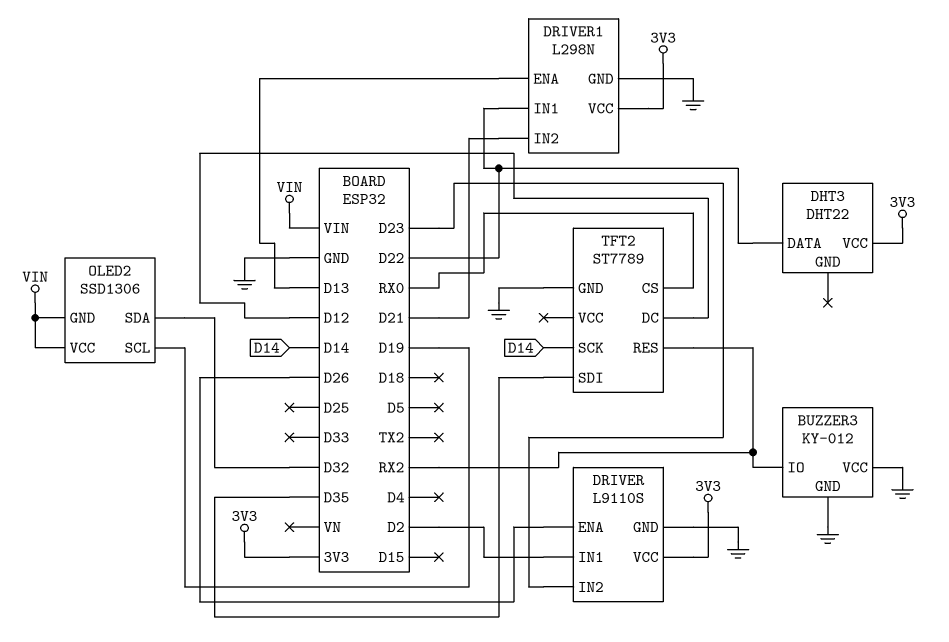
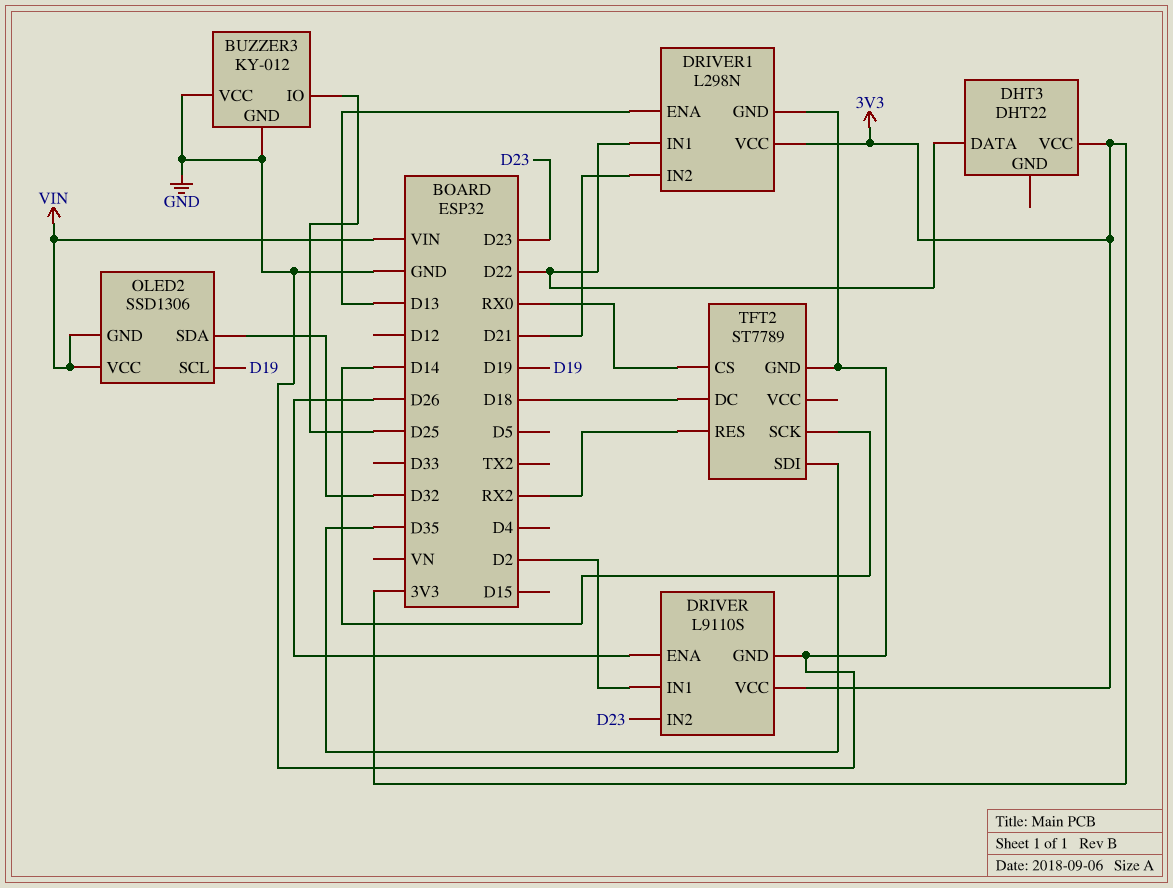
BUZZER3 pin IO: RX2 -> D25
TFT2 pin DC: D12 -> D18

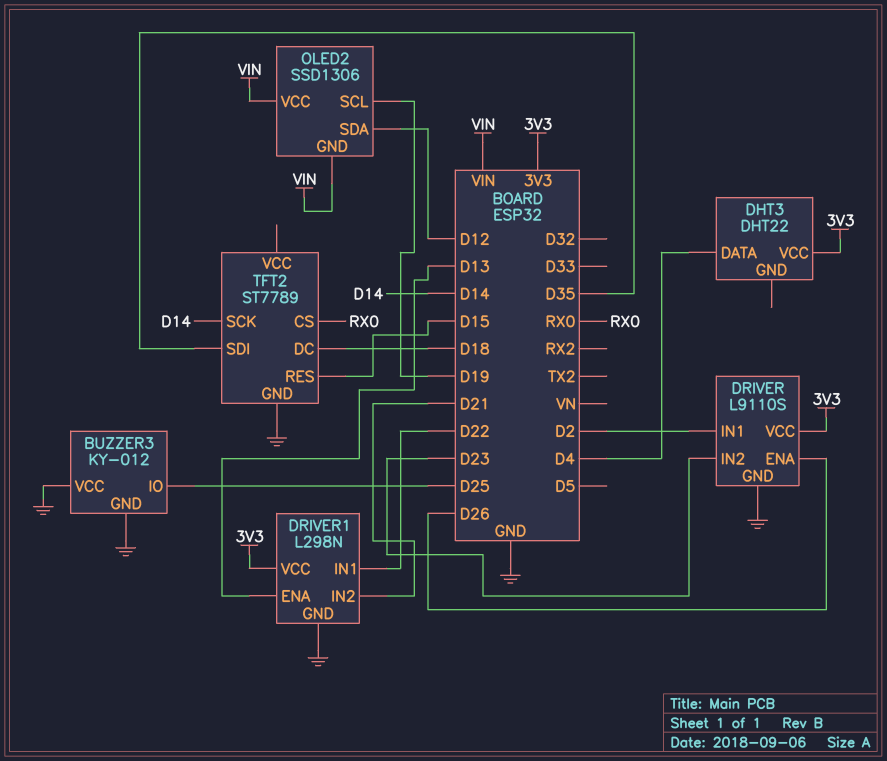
DHT3 pin DATA: D22 -> D4
OLED2 pin SDA: D32 -> D12
TFT2 pin RES: RX2 -> D15

